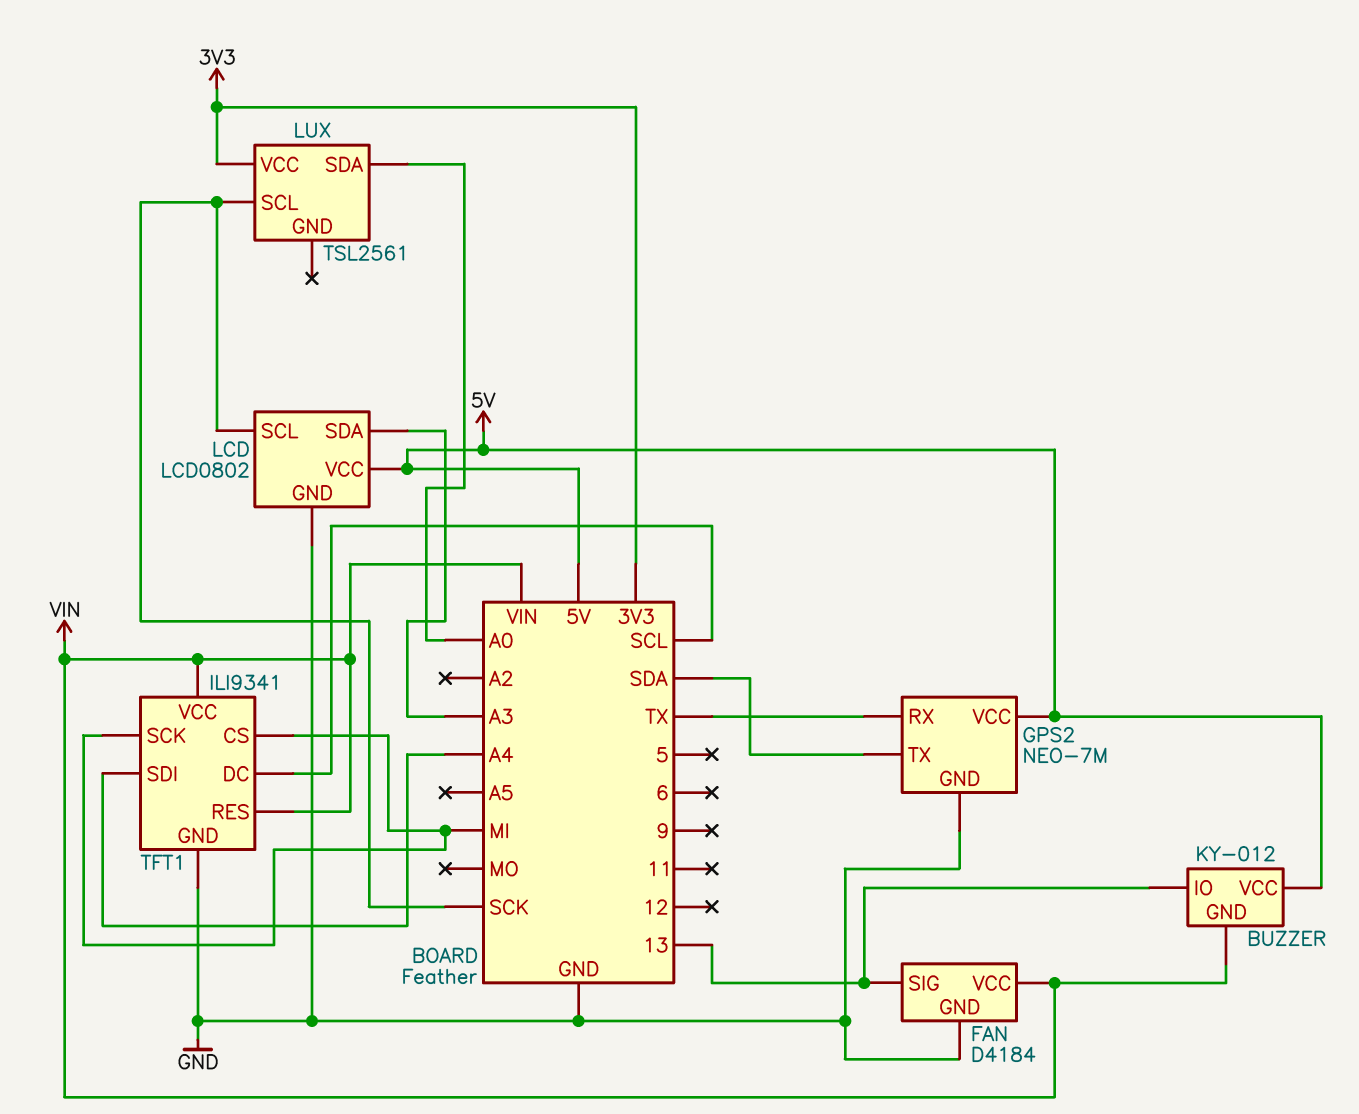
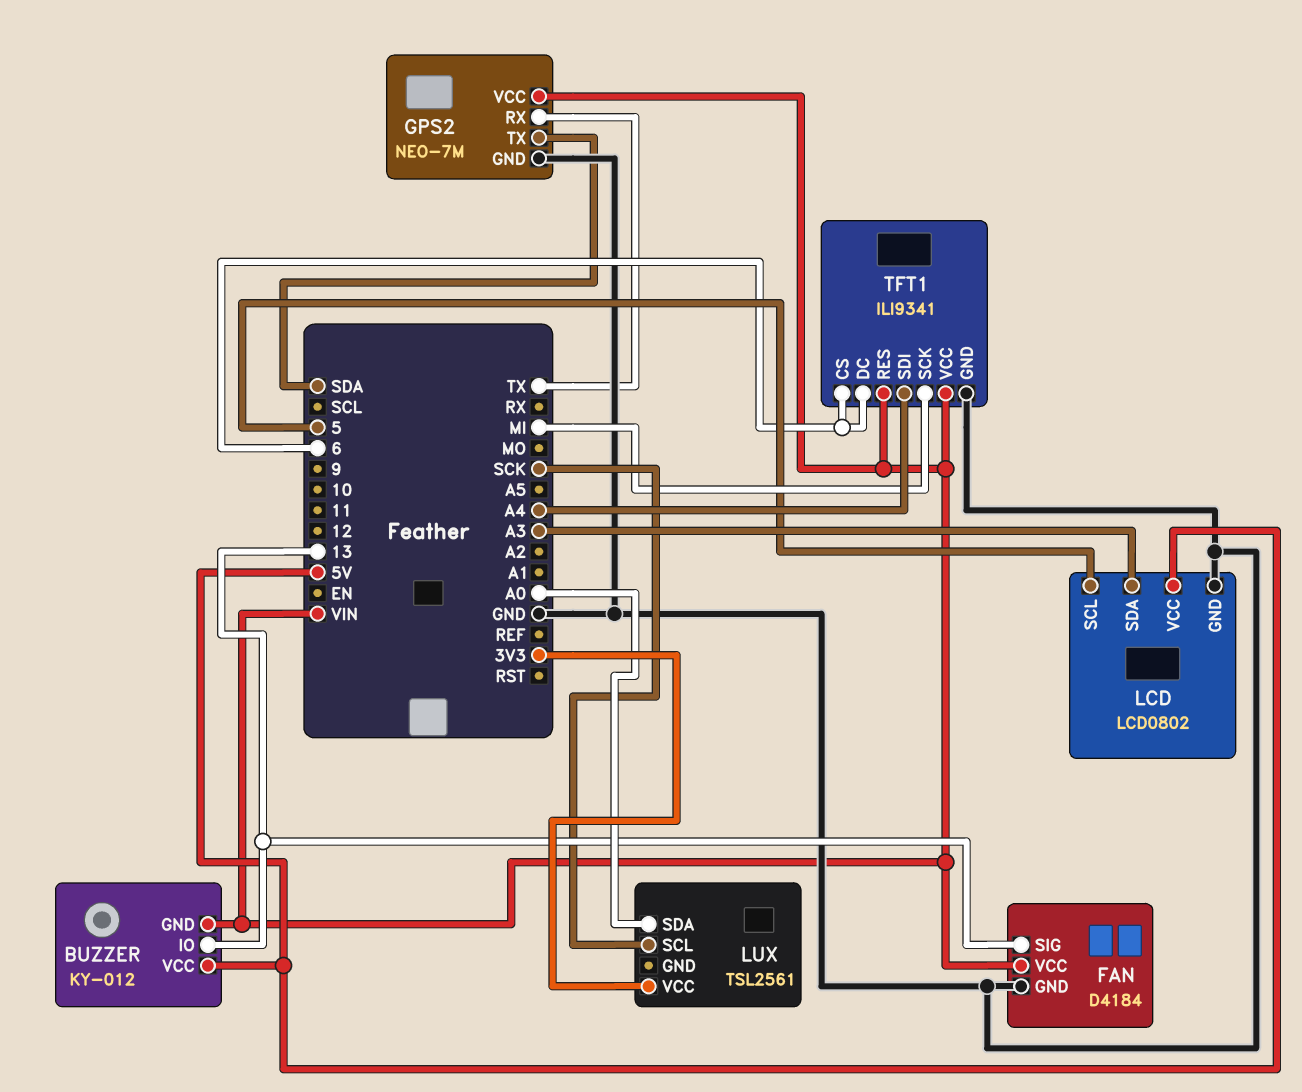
GPS2 pin VCC: 5V -> VIN
LCD pin SCL: SCK -> 5
TFT1 pin CS: MI -> 6
TFT1 pin DC: SCL -> 6

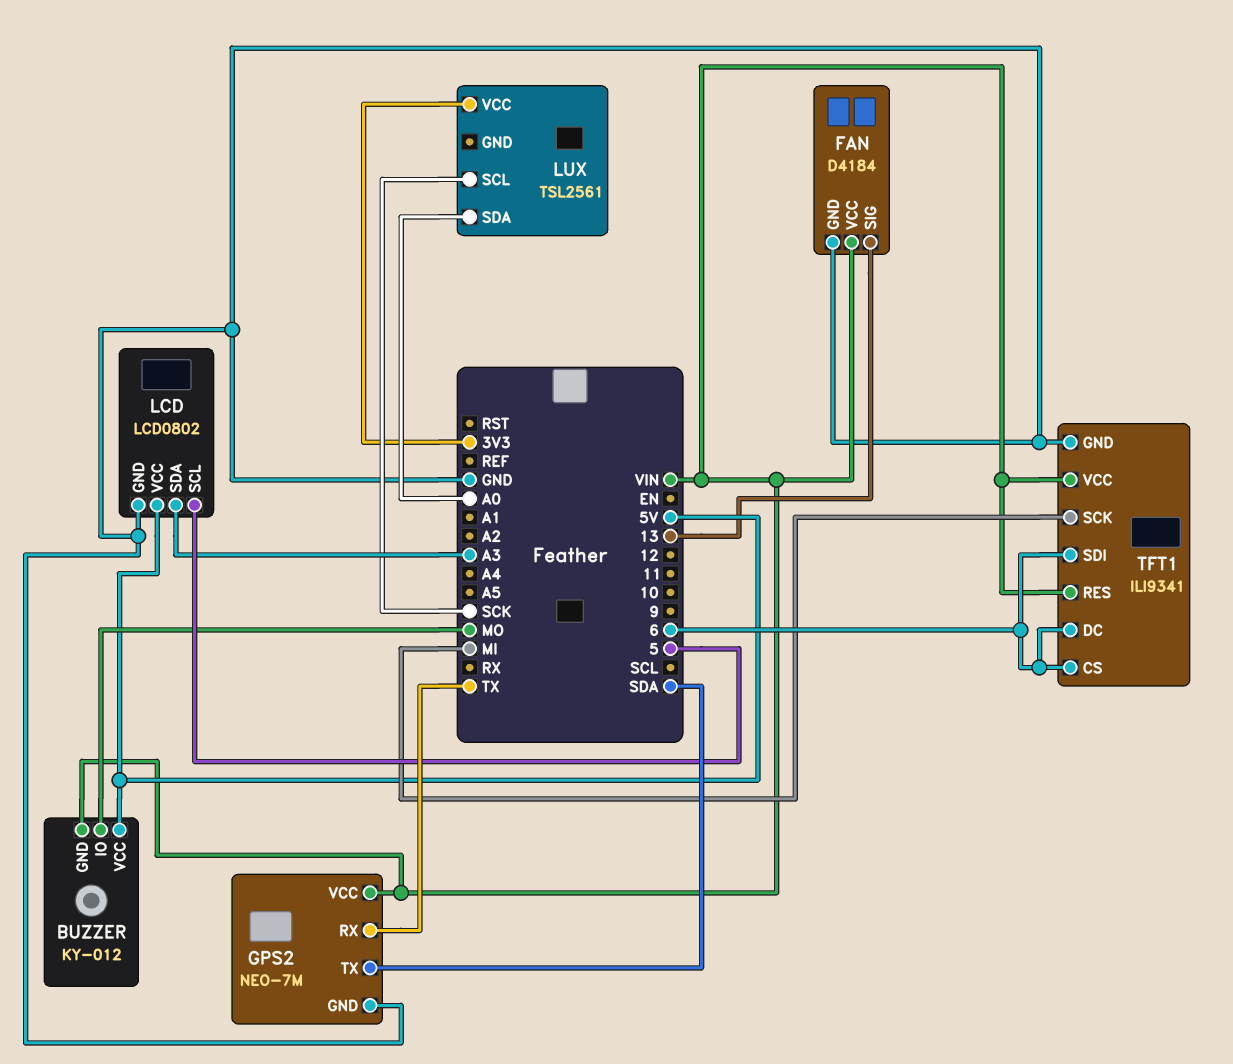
BUZZER pin IO: 13 -> MO
TFT1 pin SDI: A4 -> 6

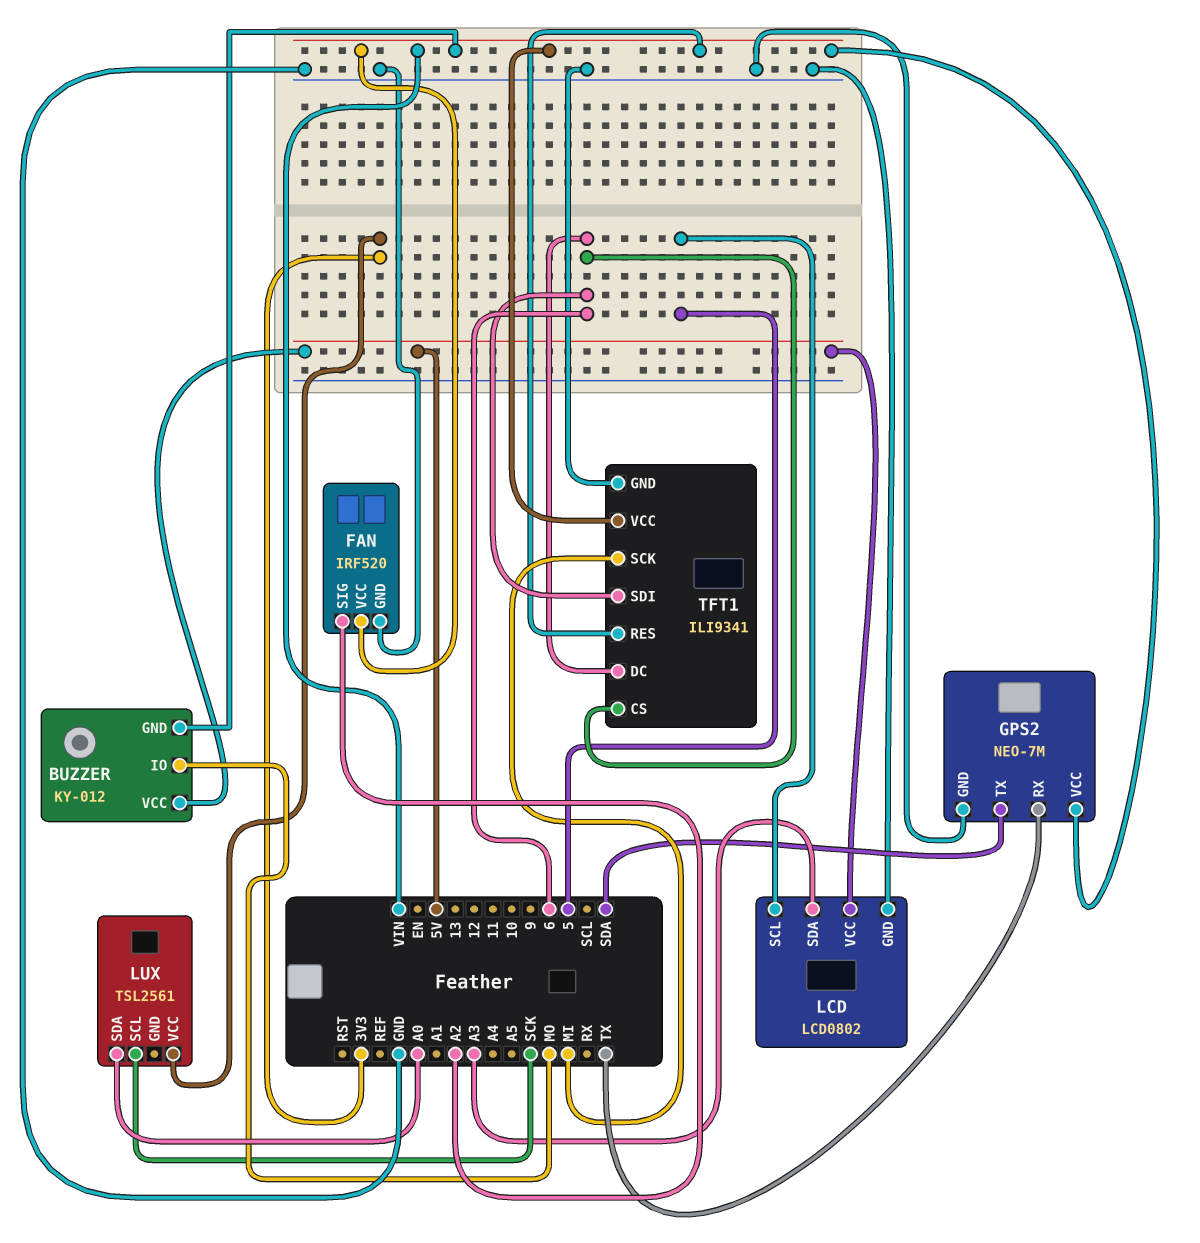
FAN: D4184 -> IRF520
FAN pin SIG: 13 -> A2

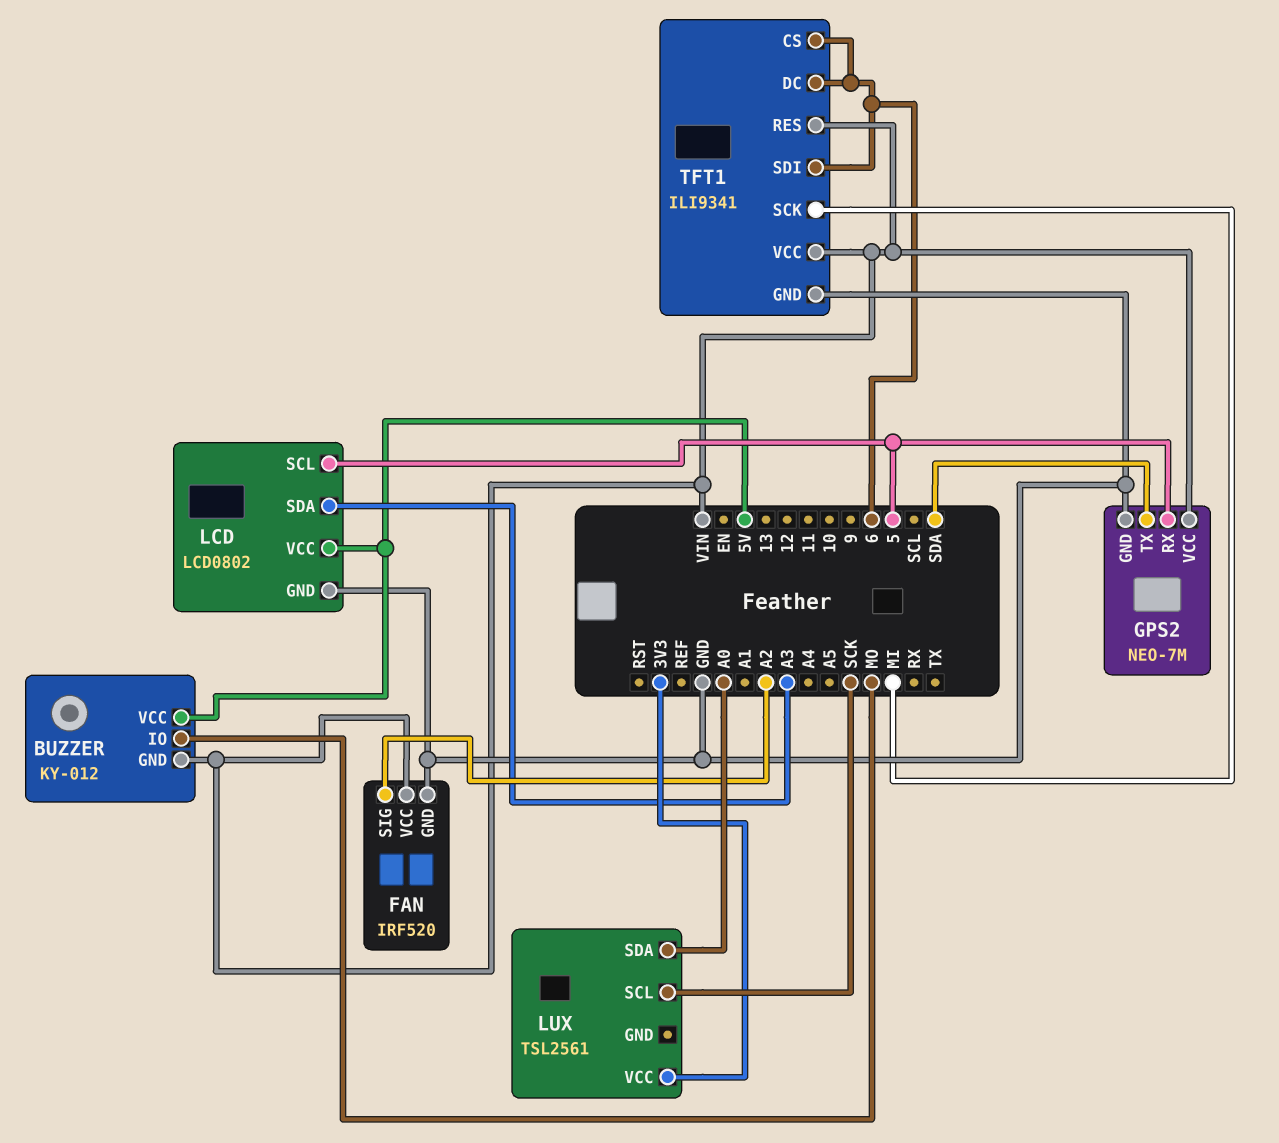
GPS2 pin RX: TX -> 5

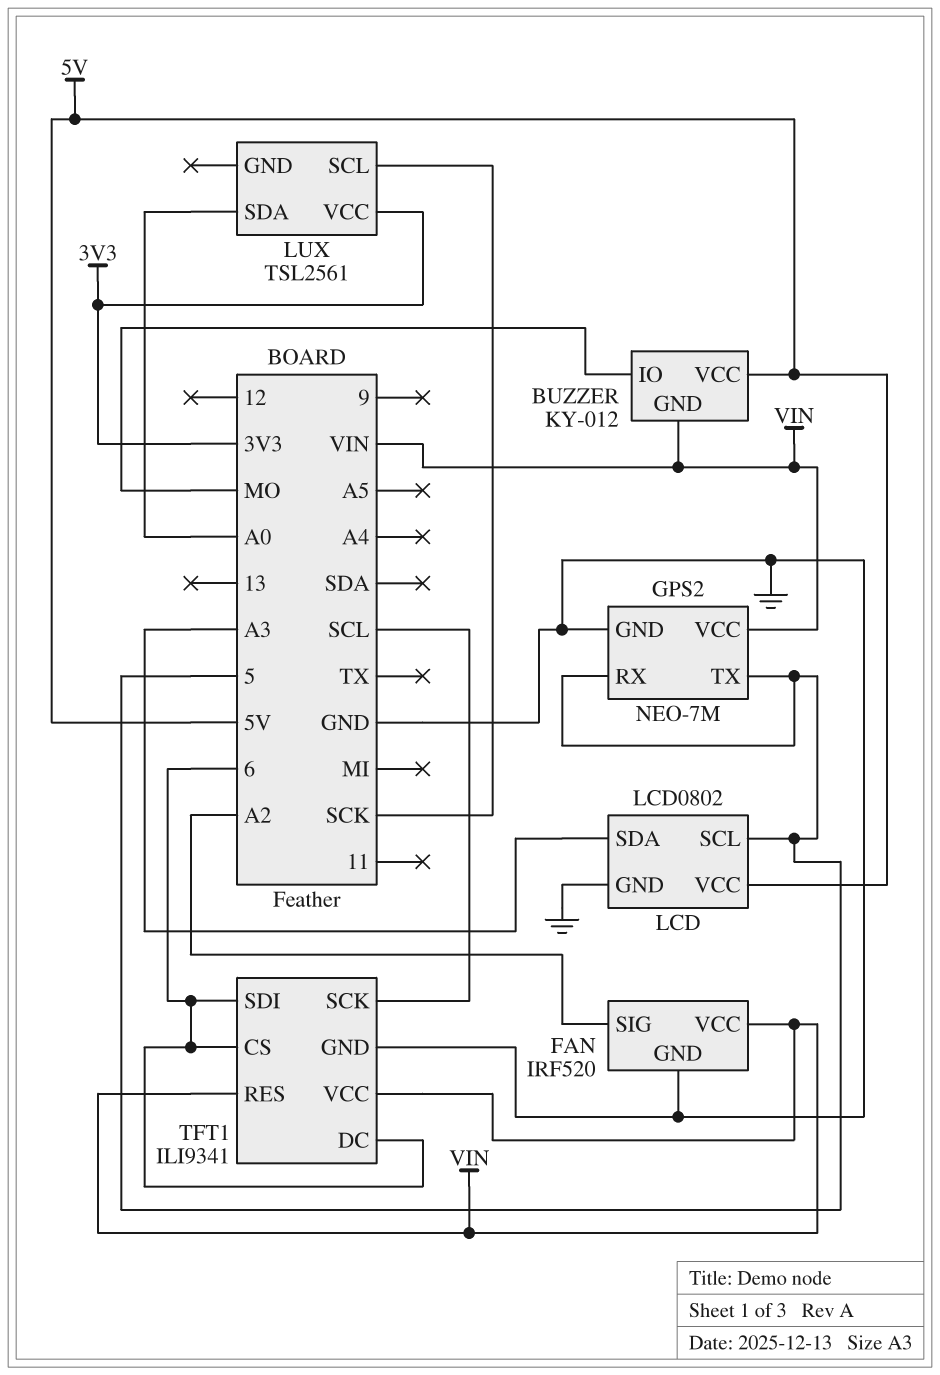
GPS2 pin TX: SDA -> 5
TFT1 pin SCK: MI -> SCL

